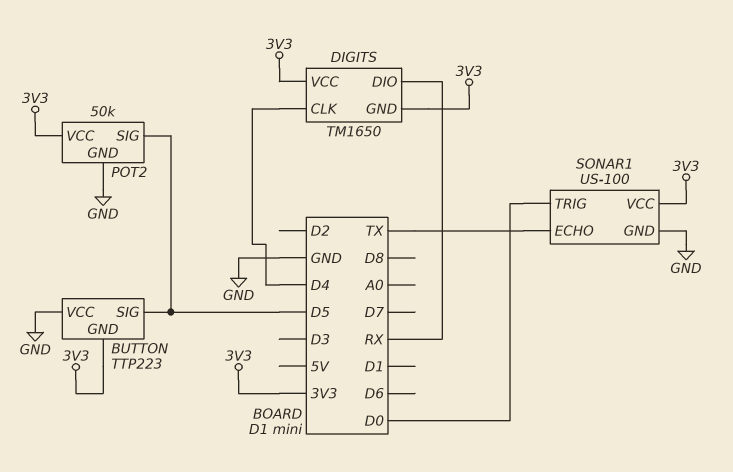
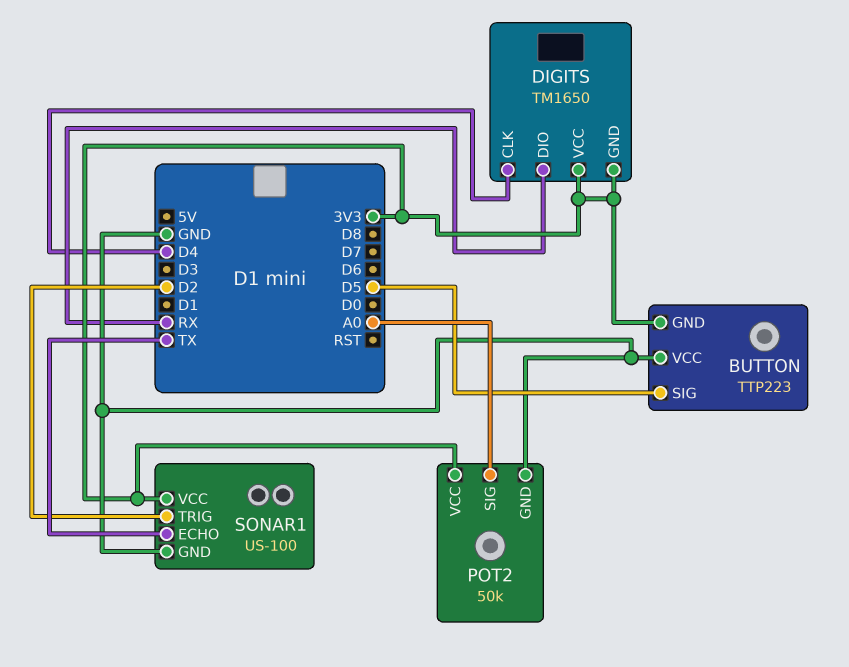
POT2 pin SIG: D5 -> A0
SONAR1 pin TRIG: D0 -> D2

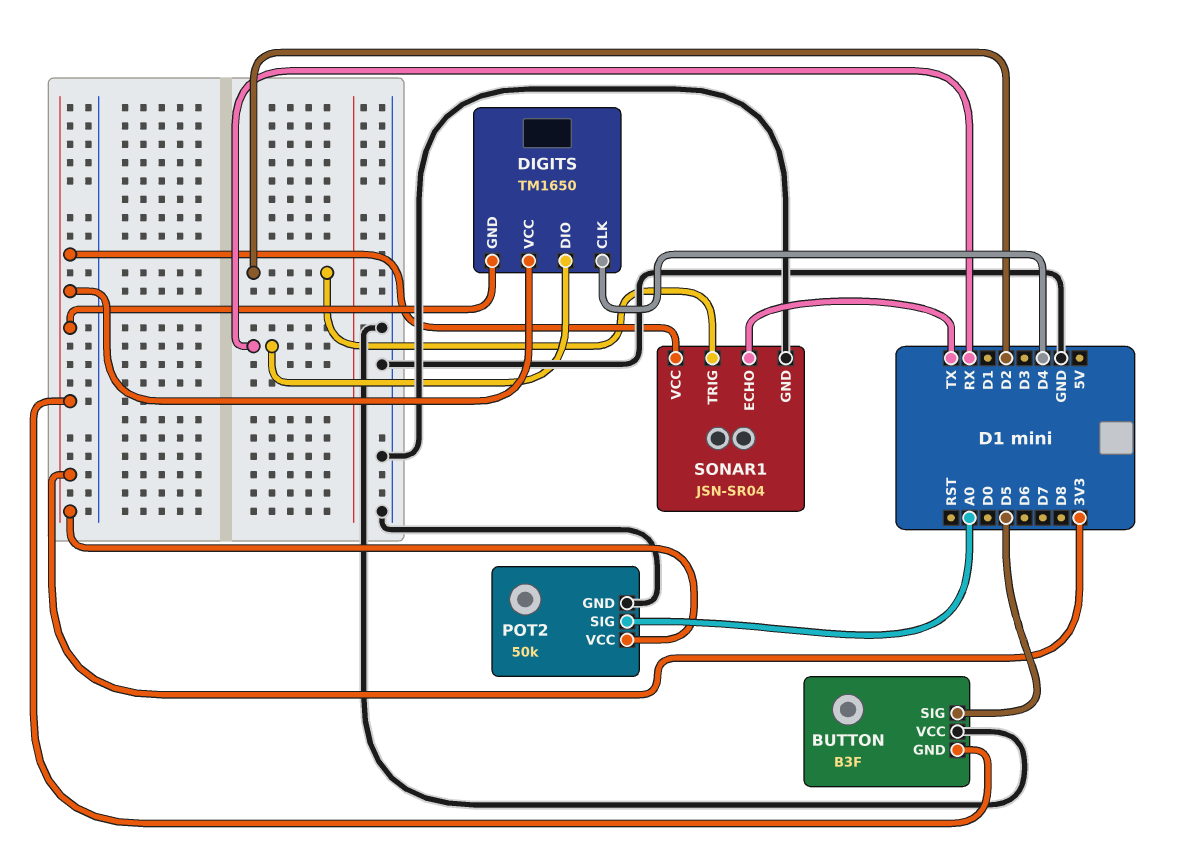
BUTTON: TTP223 -> B3F
SONAR1: US-100 -> JSN-SR04

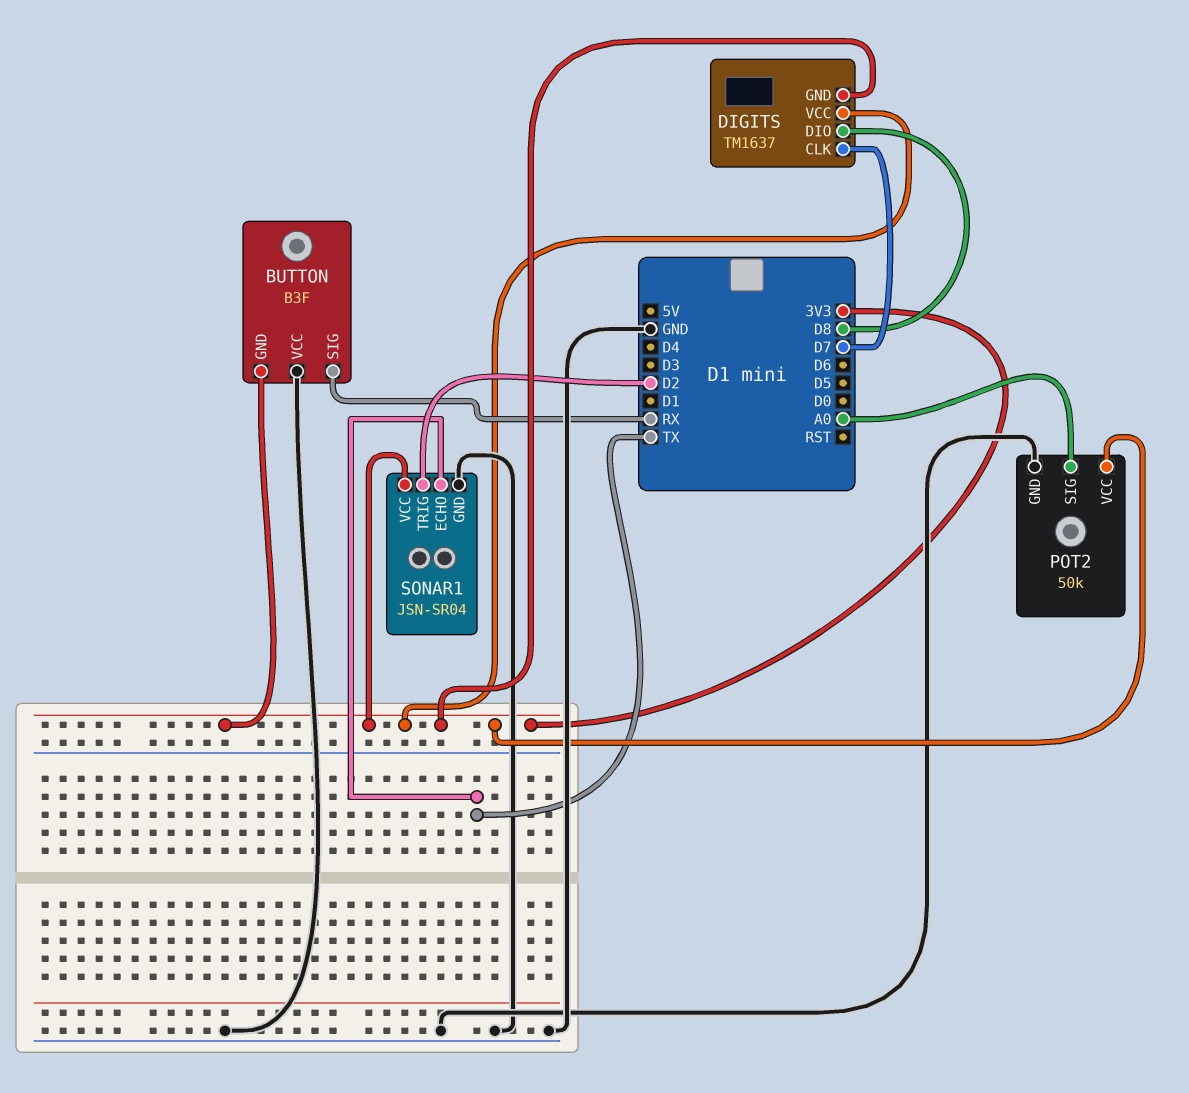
BUTTON pin SIG: D5 -> RX
DIGITS: TM1650 -> TM1637
DIGITS pin CLK: D4 -> D7
DIGITS pin DIO: RX -> D8

